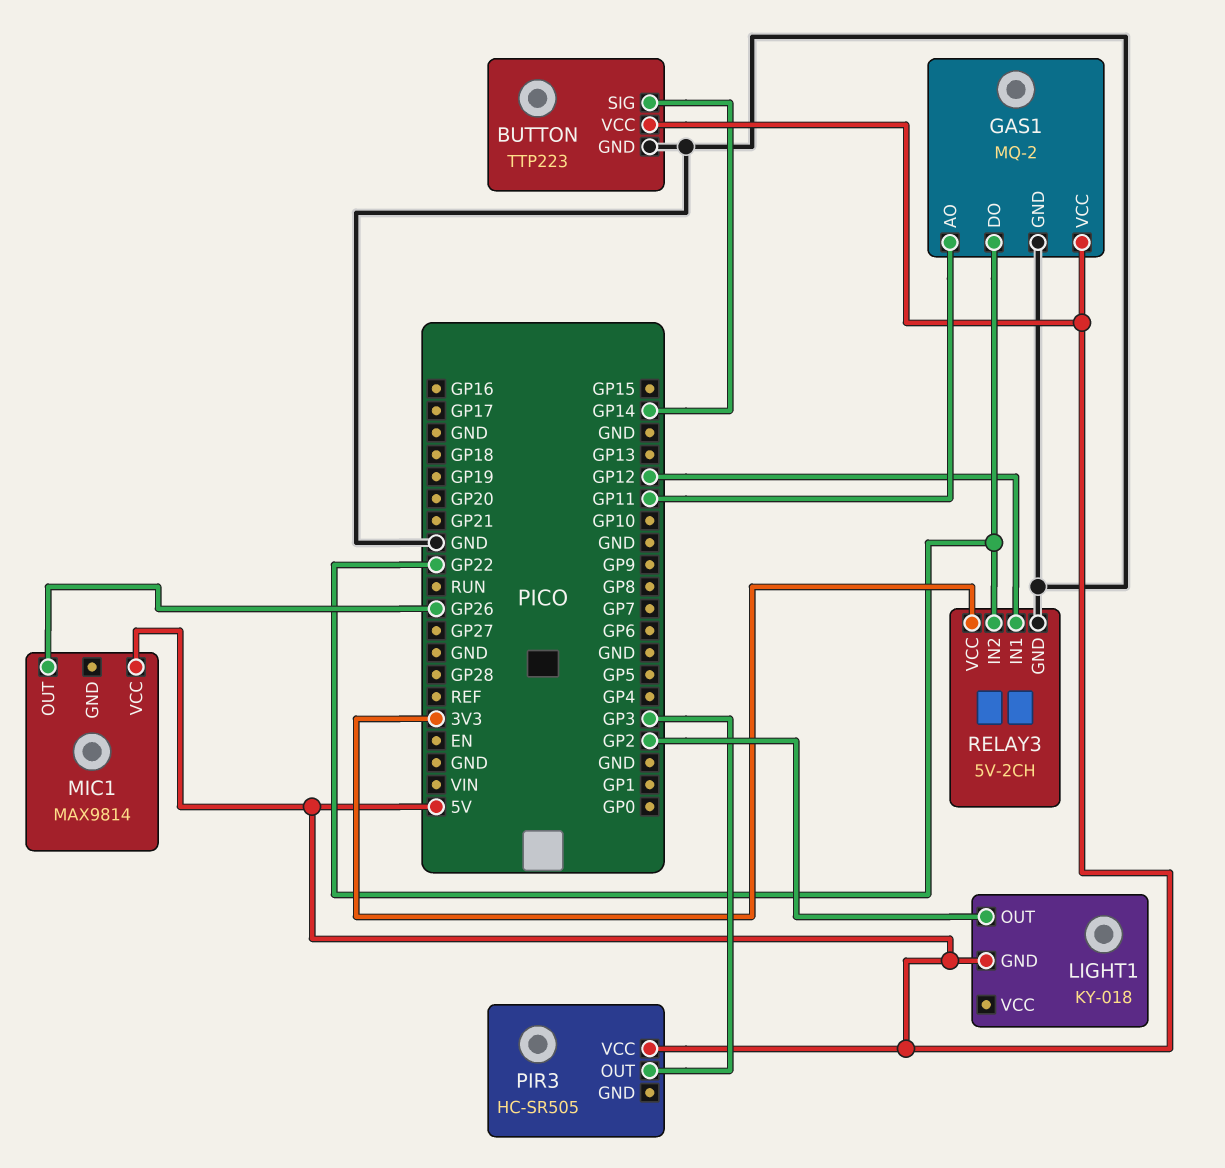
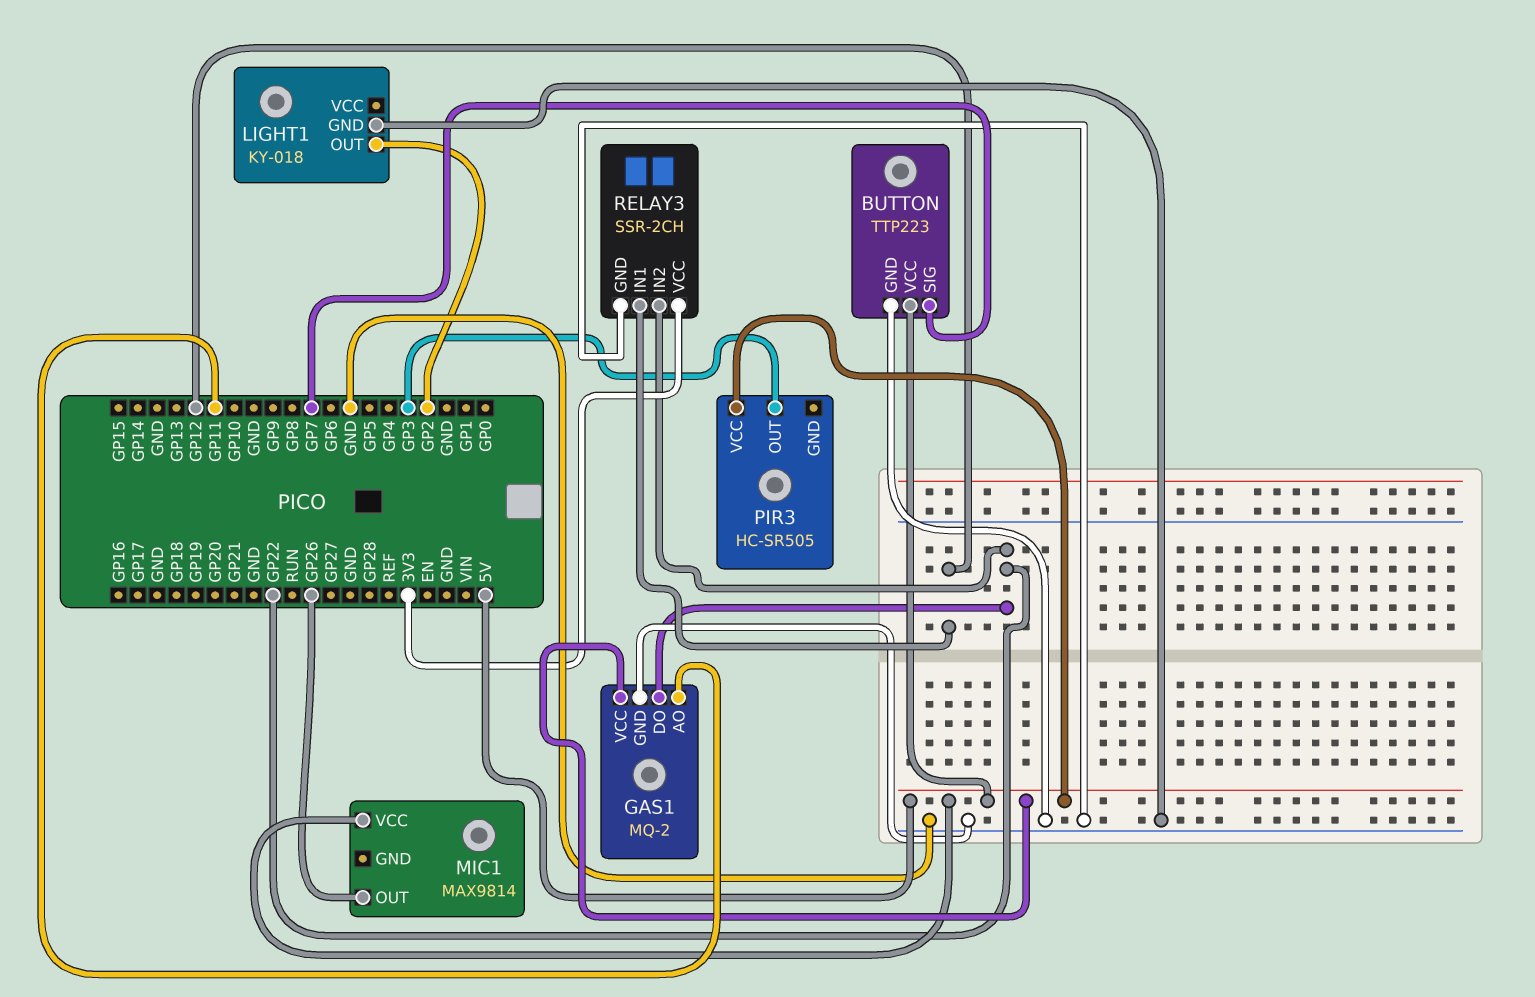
BUTTON pin SIG: GP14 -> GP7
LIGHT1 pin GND: 5V -> GND
RELAY3: 5V-2CH -> SSR-2CH

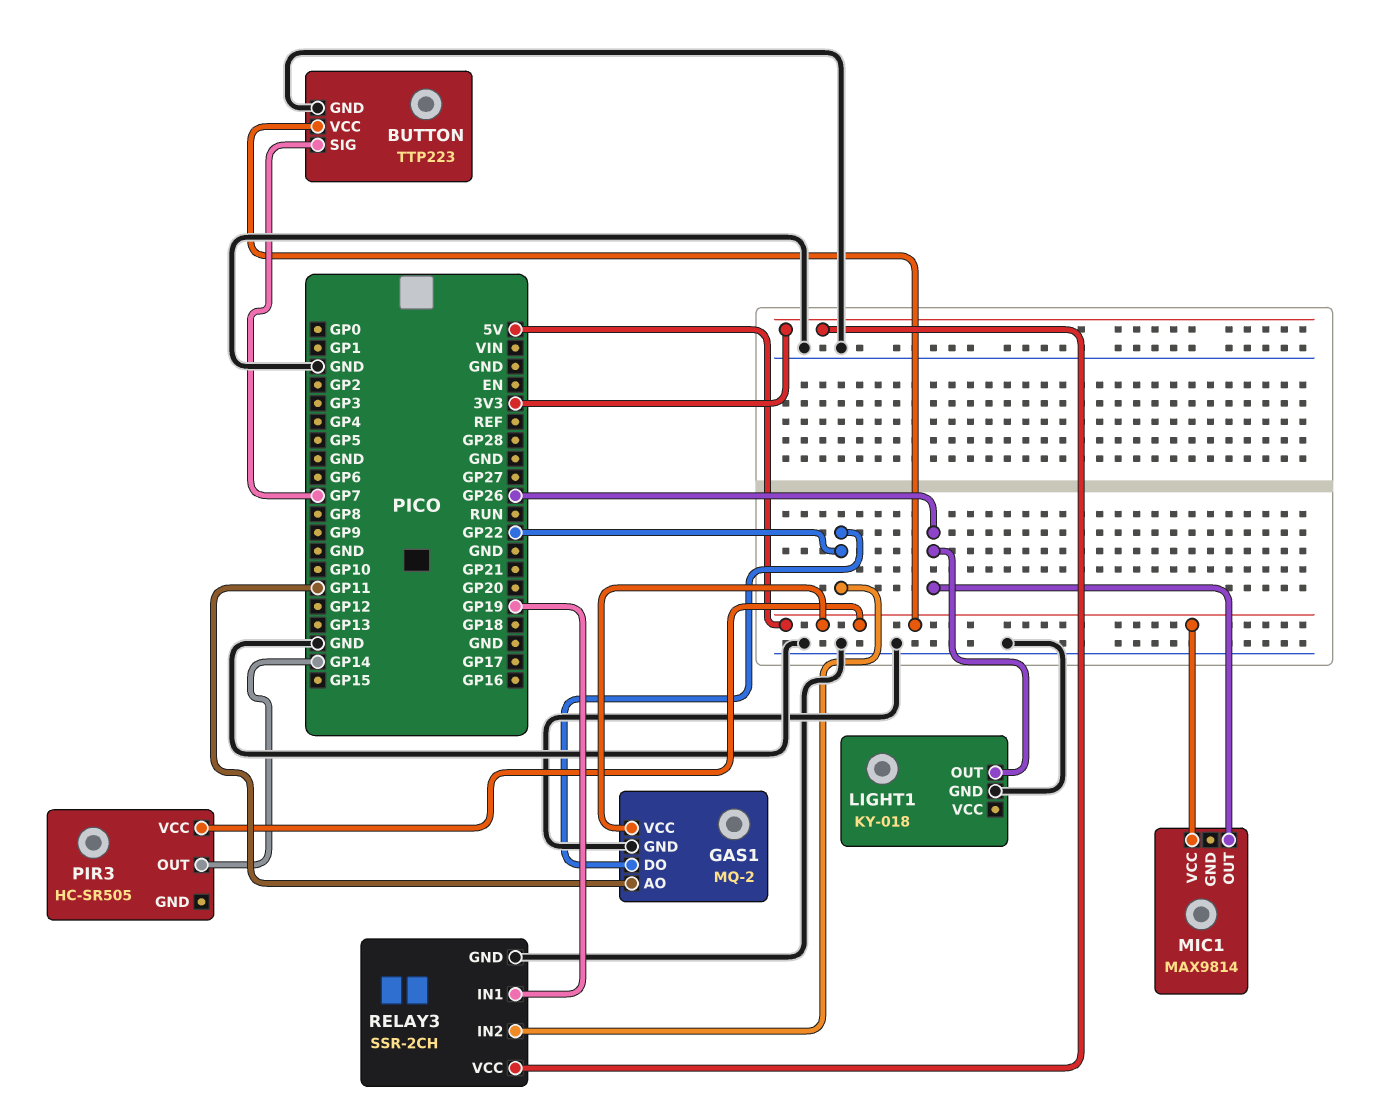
LIGHT1 pin OUT: GP2 -> GP26
PIR3 pin OUT: GP3 -> GP14
RELAY3 pin IN1: GP12 -> GP19

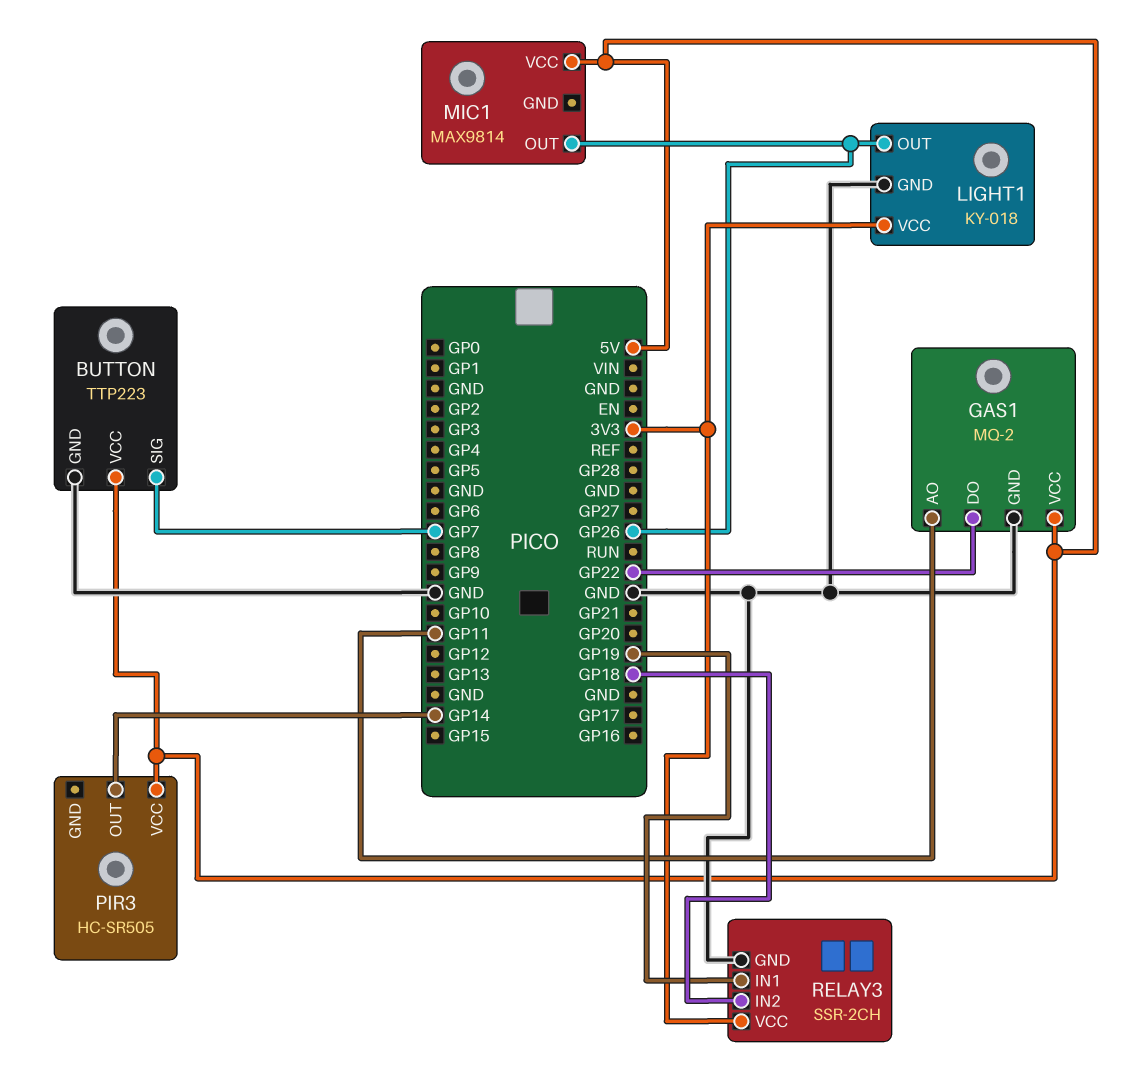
LIGHT1 pin VCC: none -> 3V3
RELAY3 pin IN2: GP22 -> GP18

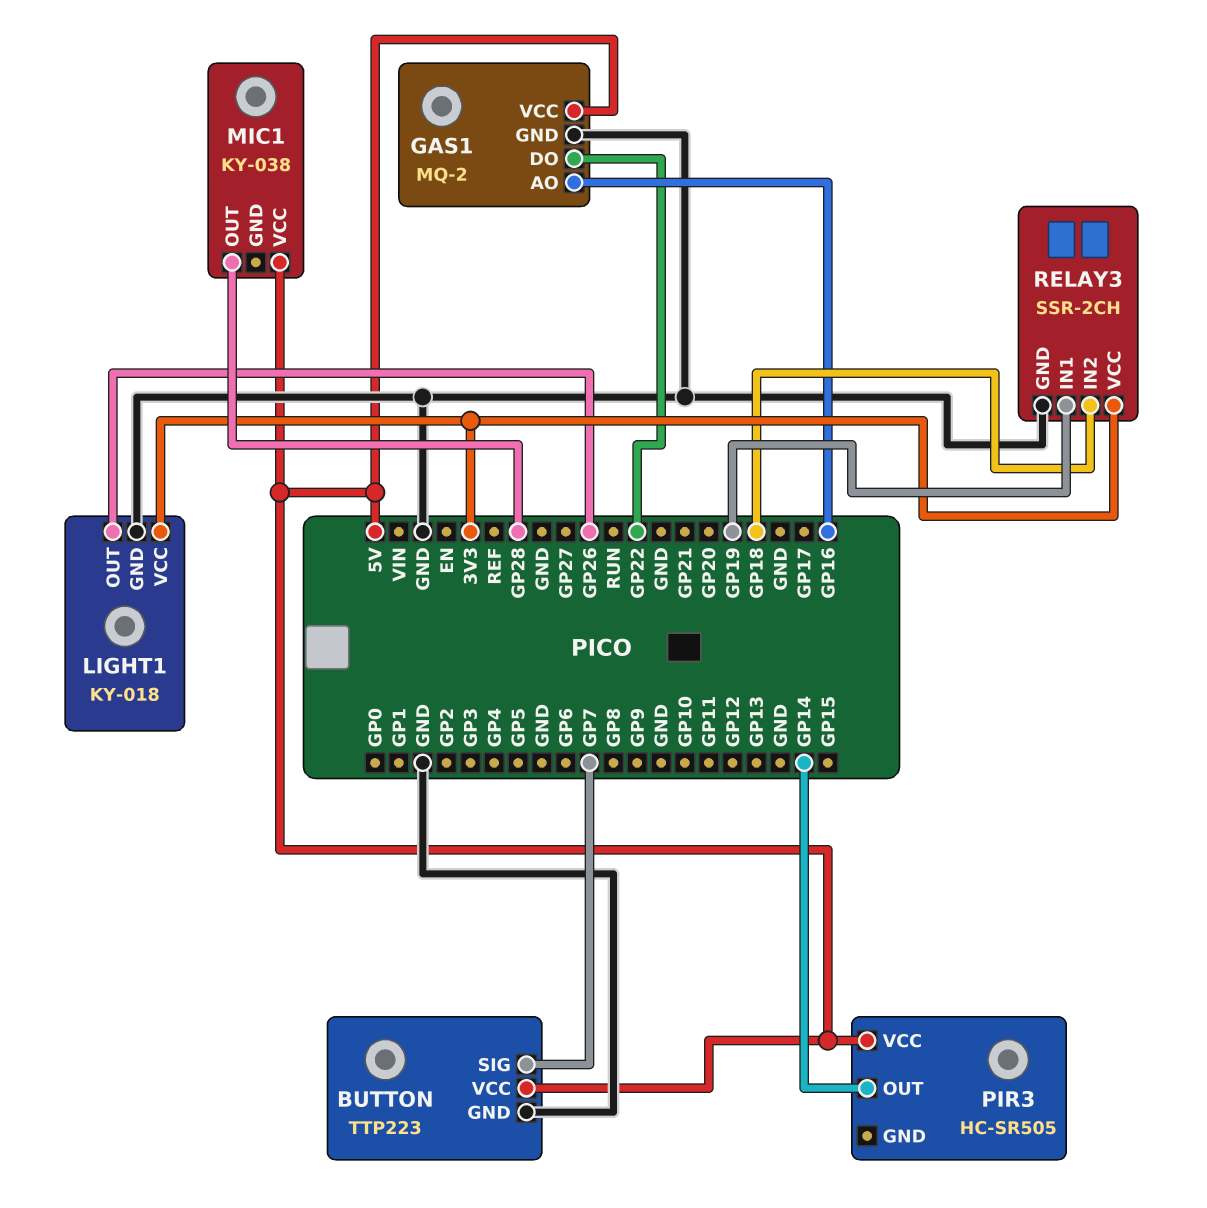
GAS1 pin AO: GP11 -> GP16
MIC1: MAX9814 -> KY-038
MIC1 pin OUT: GP26 -> GP28

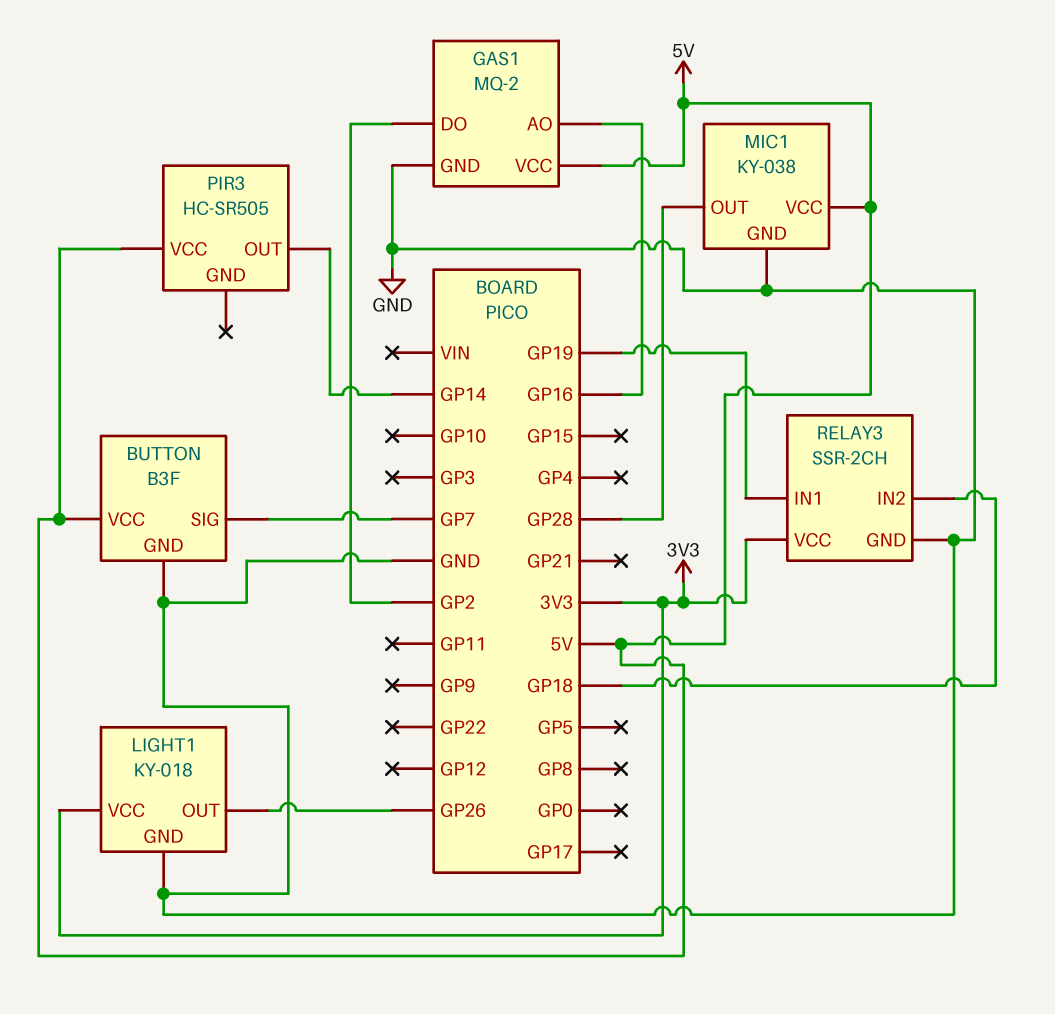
BUTTON: TTP223 -> B3F
GAS1 pin DO: GP22 -> GP2
MIC1 pin GND: none -> GND

